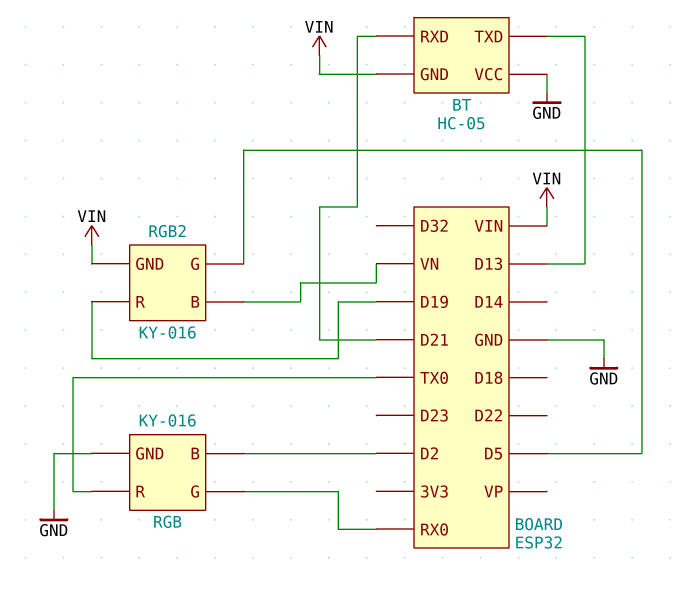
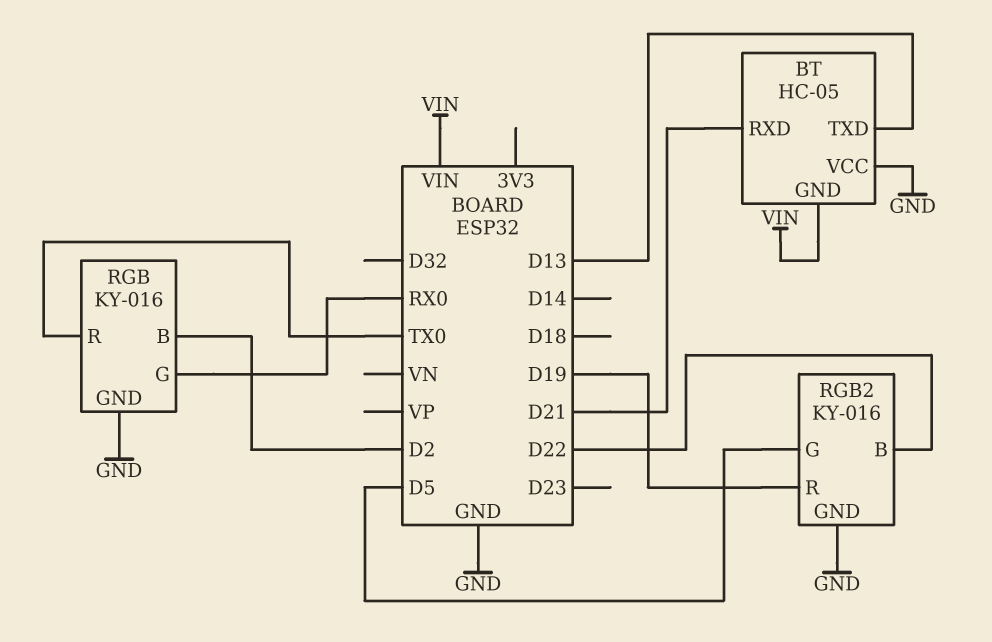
RGB2 pin B: VN -> D22
RGB2 pin GND: VIN -> GND

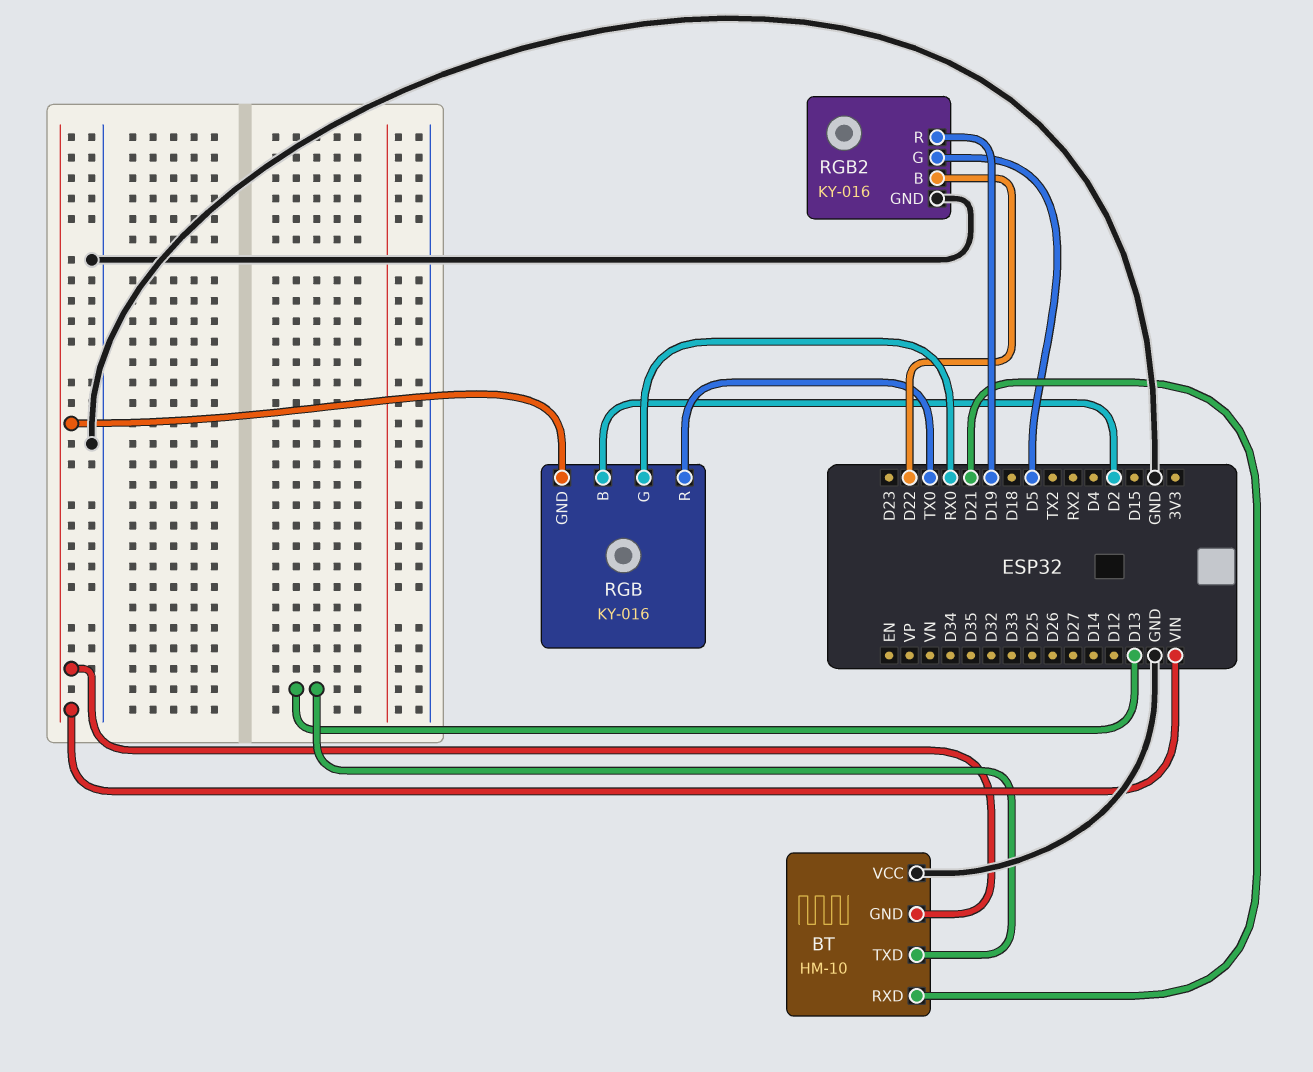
BT: HC-05 -> HM-10
RGB pin GND: GND -> VIN

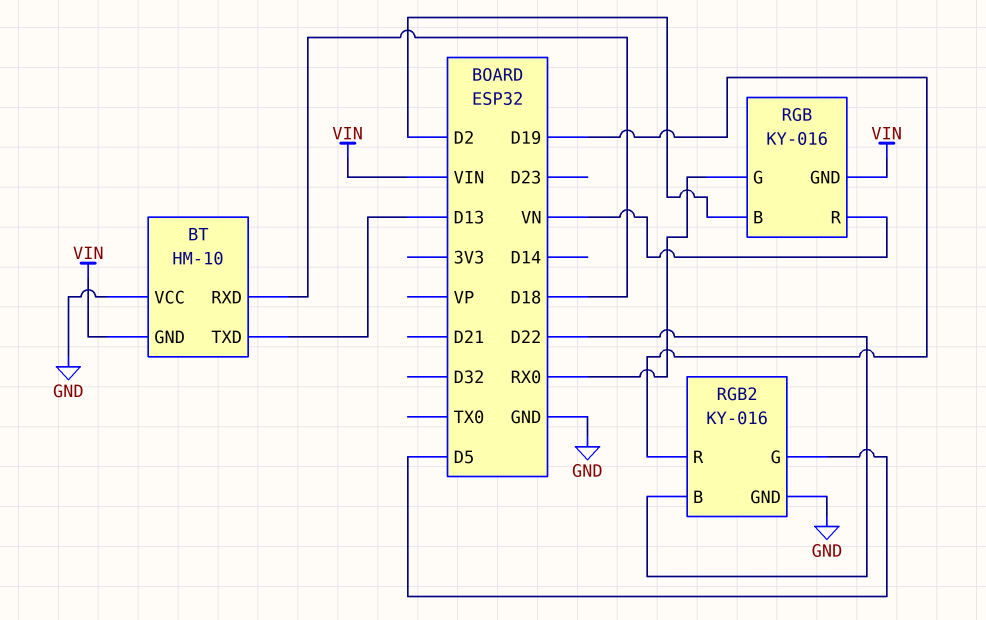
BT pin RXD: D21 -> D18
RGB pin R: TX0 -> VN

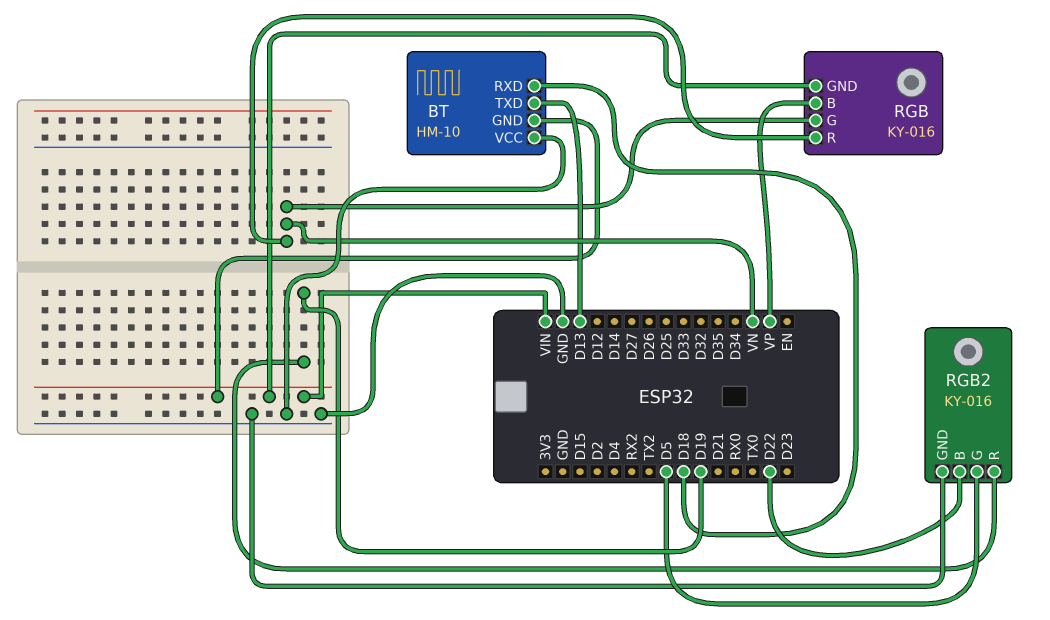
RGB pin B: D2 -> VP
RGB pin G: RX0 -> VN

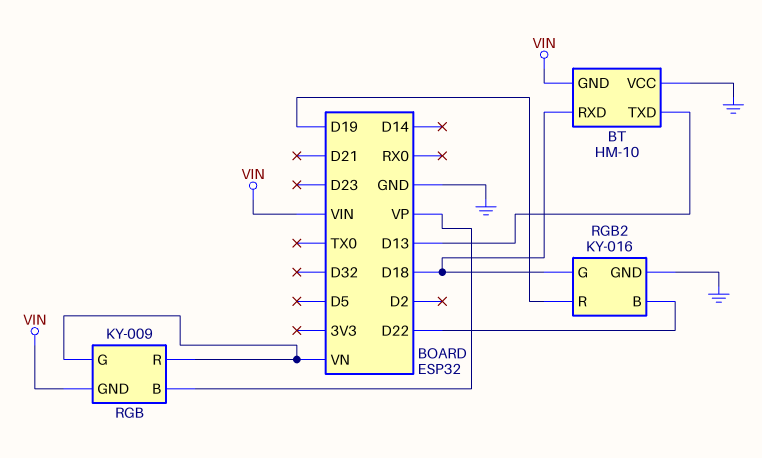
RGB: KY-016 -> KY-009
RGB2 pin G: D5 -> D18

